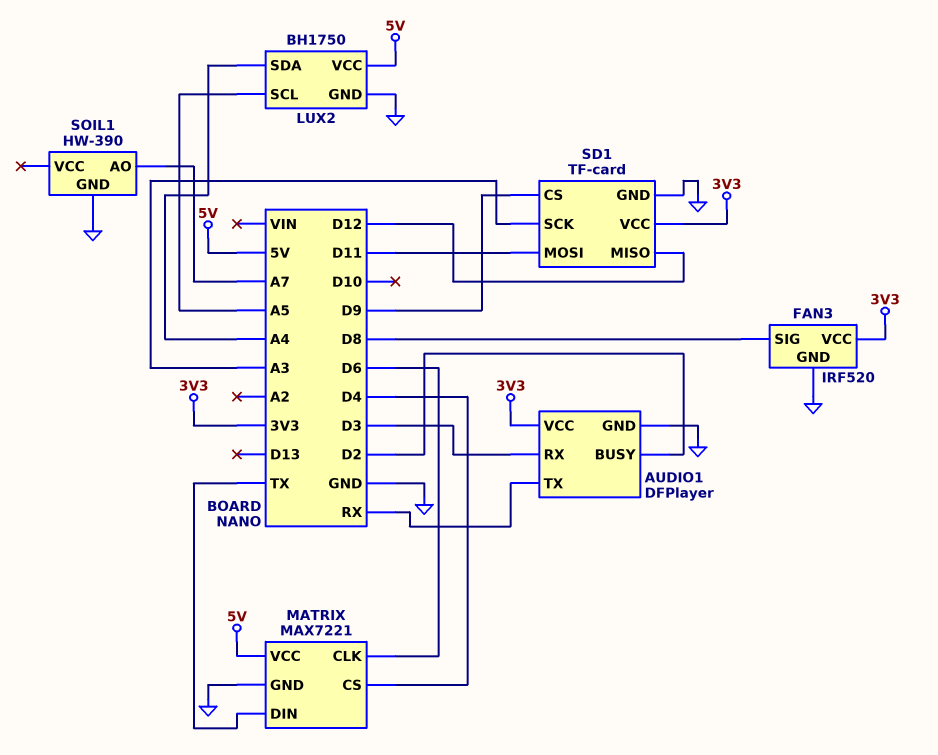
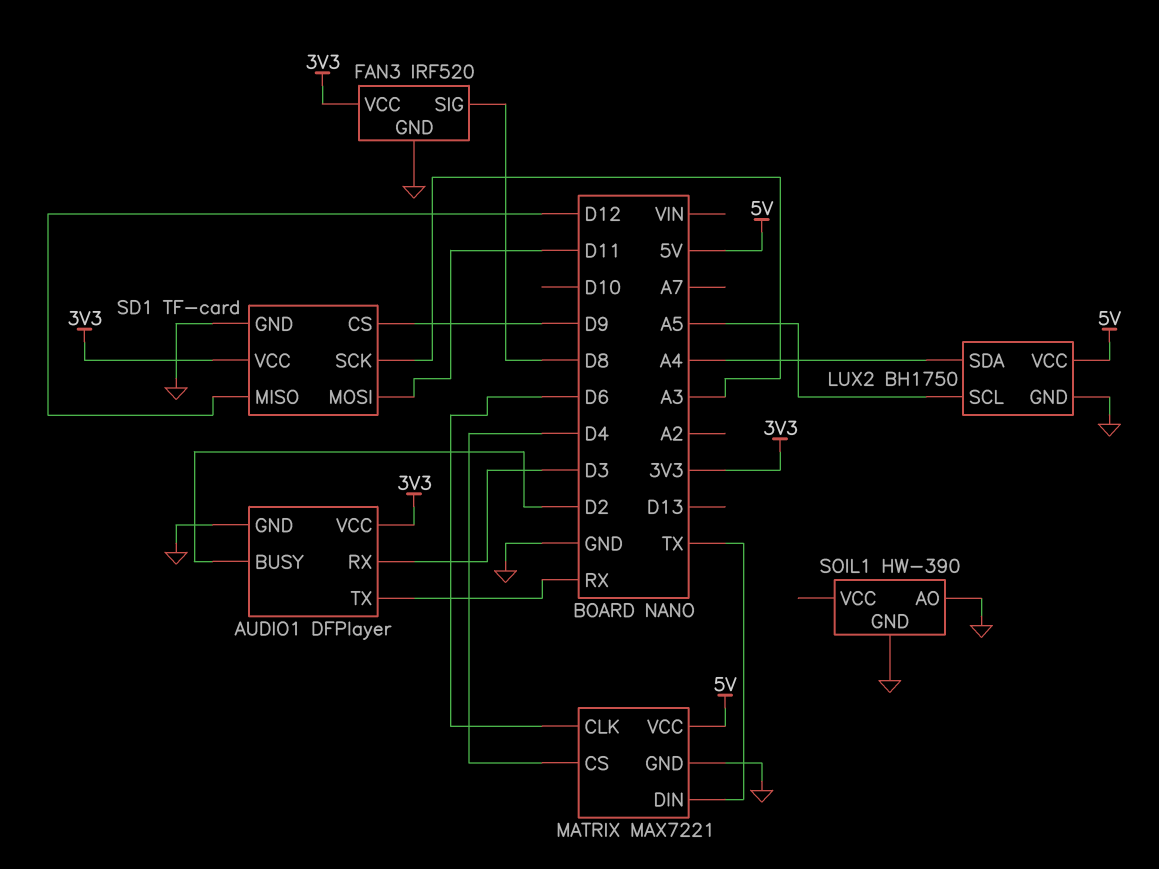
SOIL1 pin AO: A7 -> GND

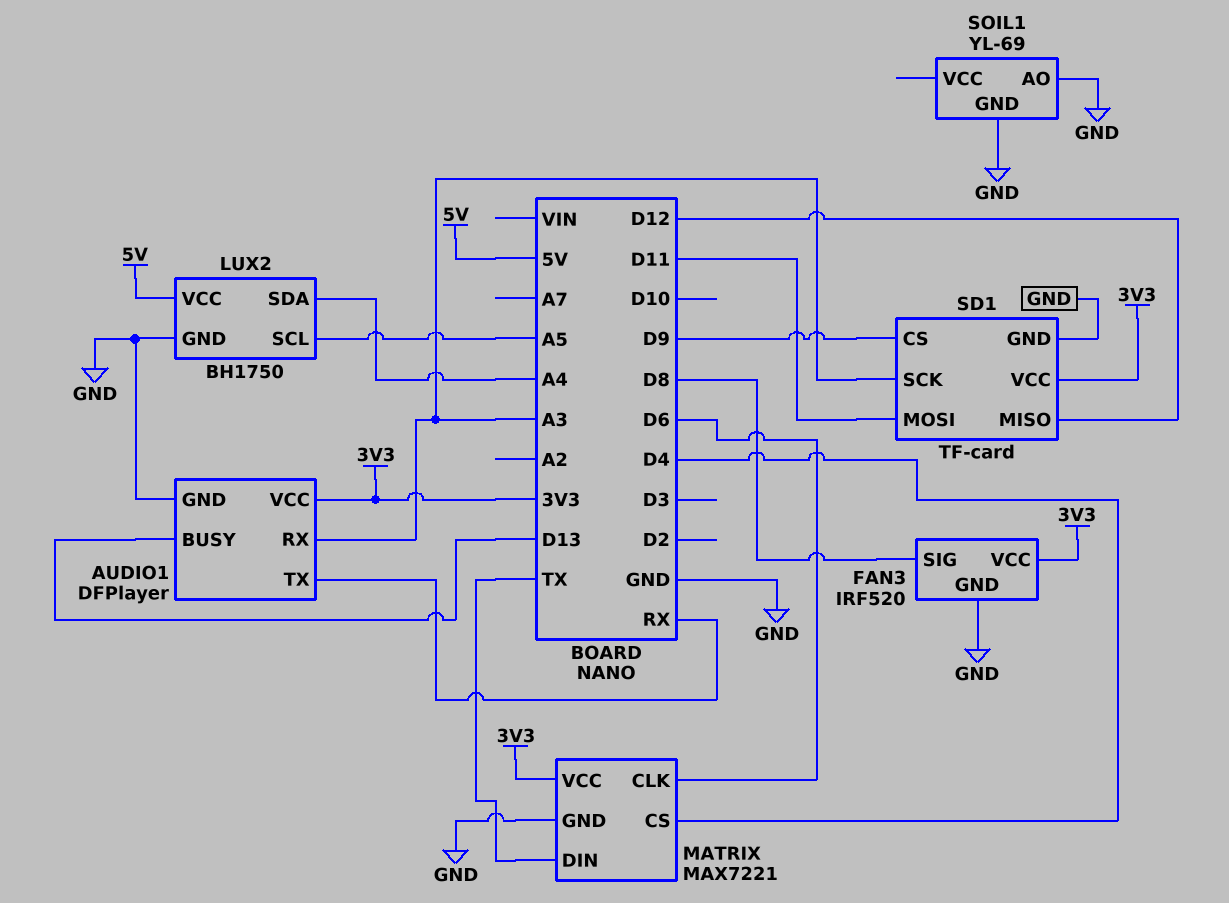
AUDIO1 pin BUSY: D2 -> D13
AUDIO1 pin RX: D3 -> A3
MATRIX pin VCC: 5V -> 3V3
SOIL1: HW-390 -> YL-69

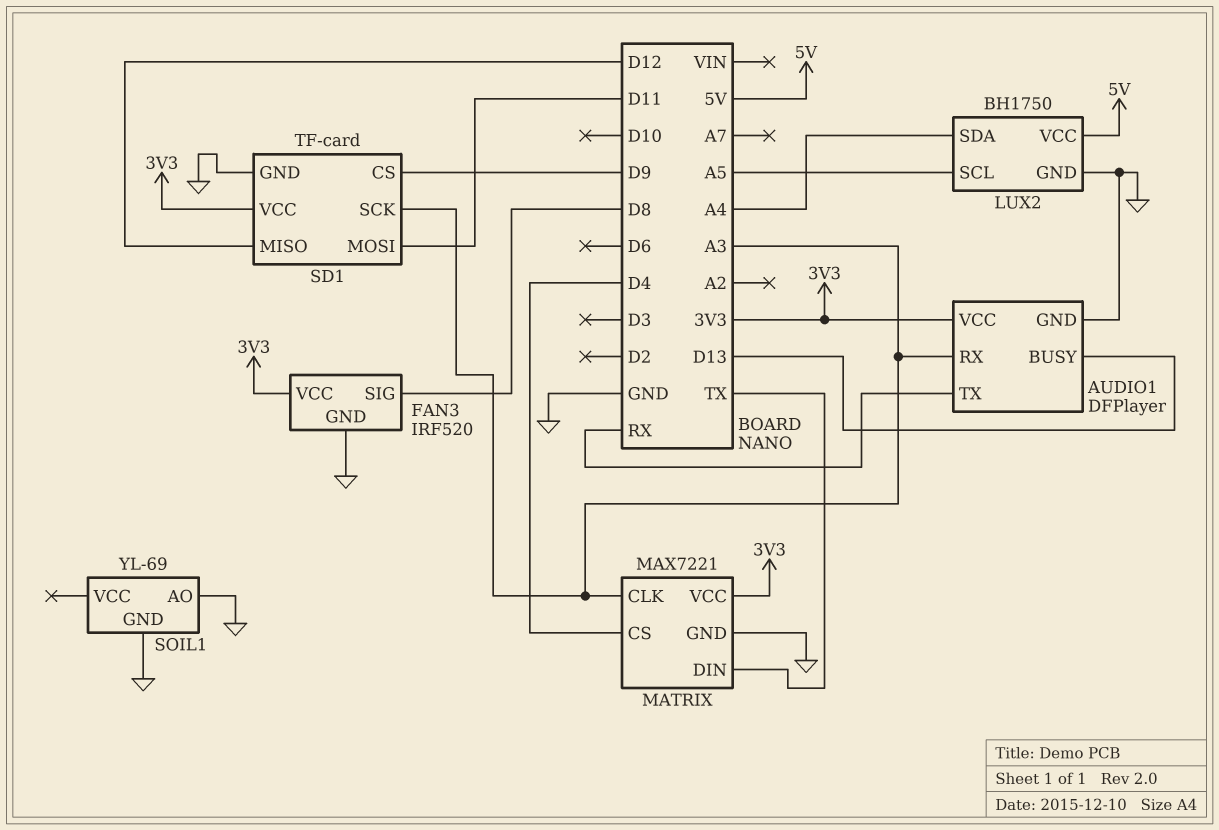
MATRIX pin CLK: D6 -> A3

